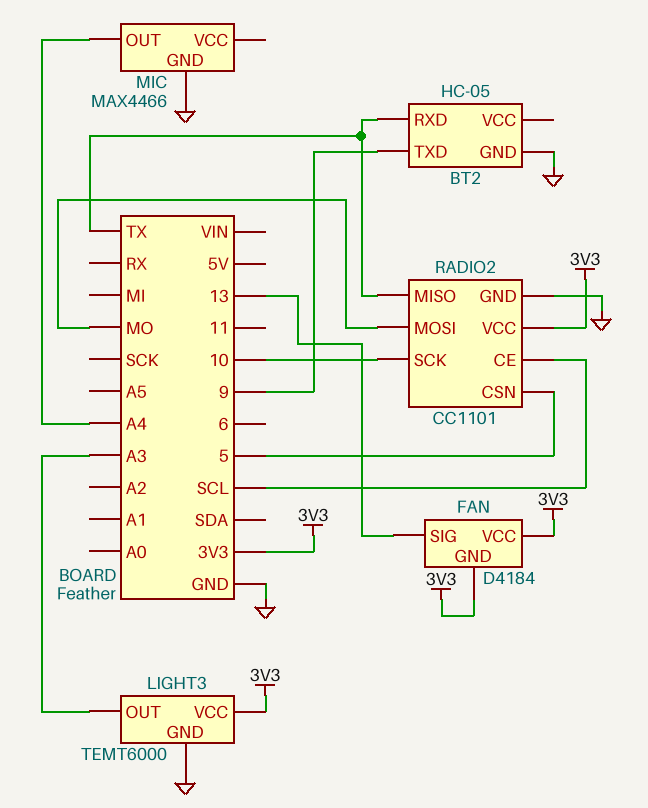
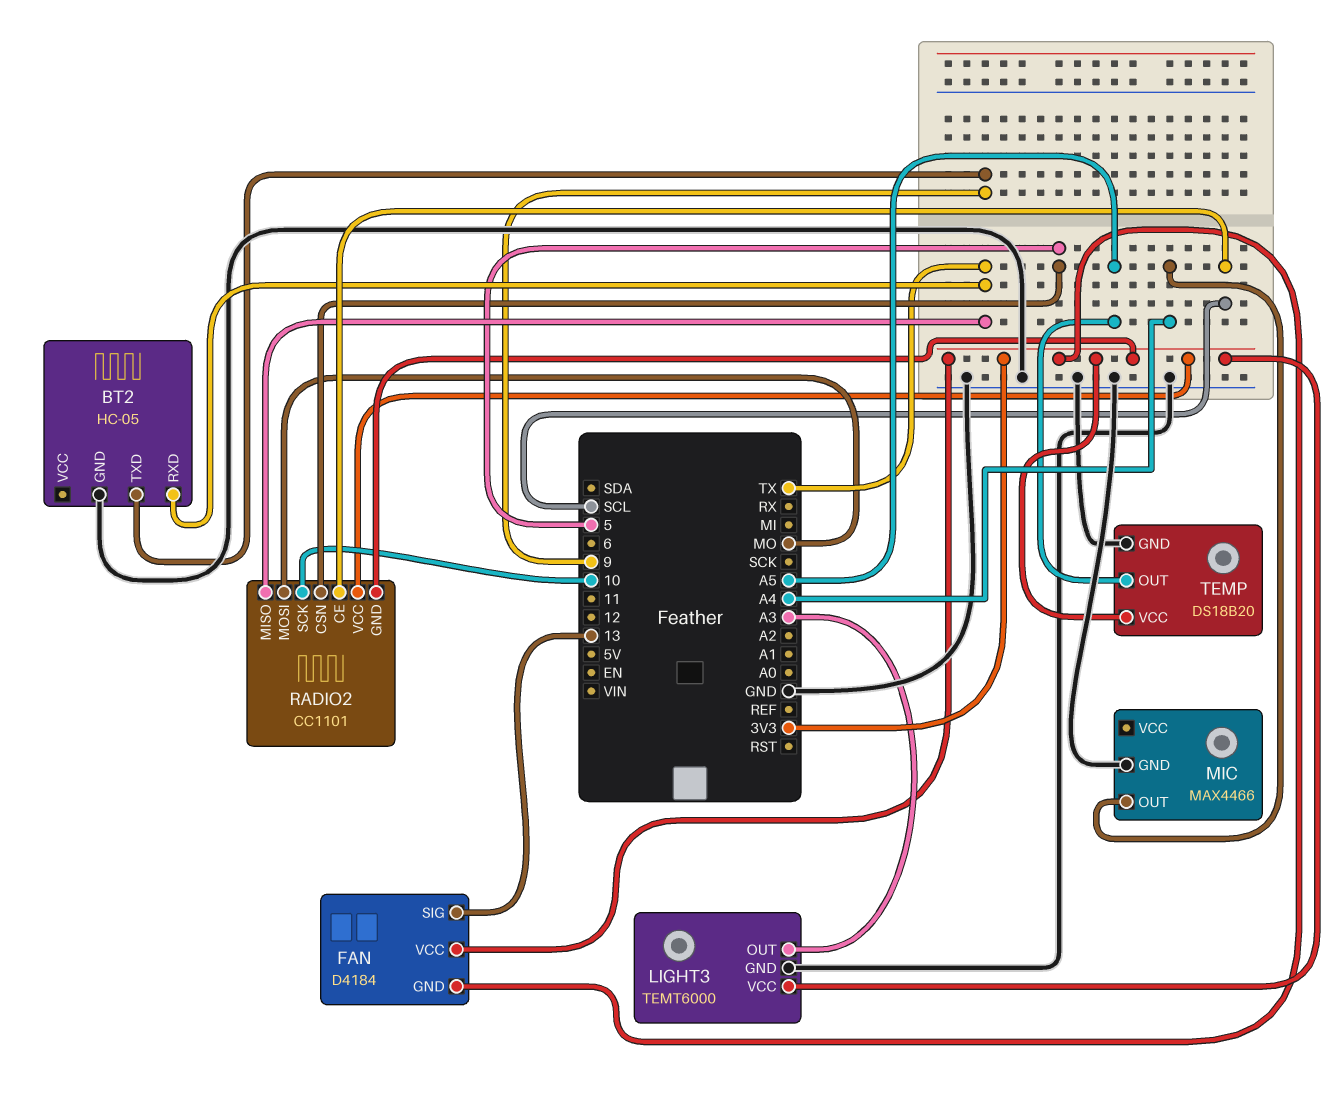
RADIO2 pin GND: GND -> 3V3
TEMP: none -> DS18B20
TEMP pin GND: none -> GND
TEMP pin OUT: none -> A5
TEMP pin VCC: none -> 3V3

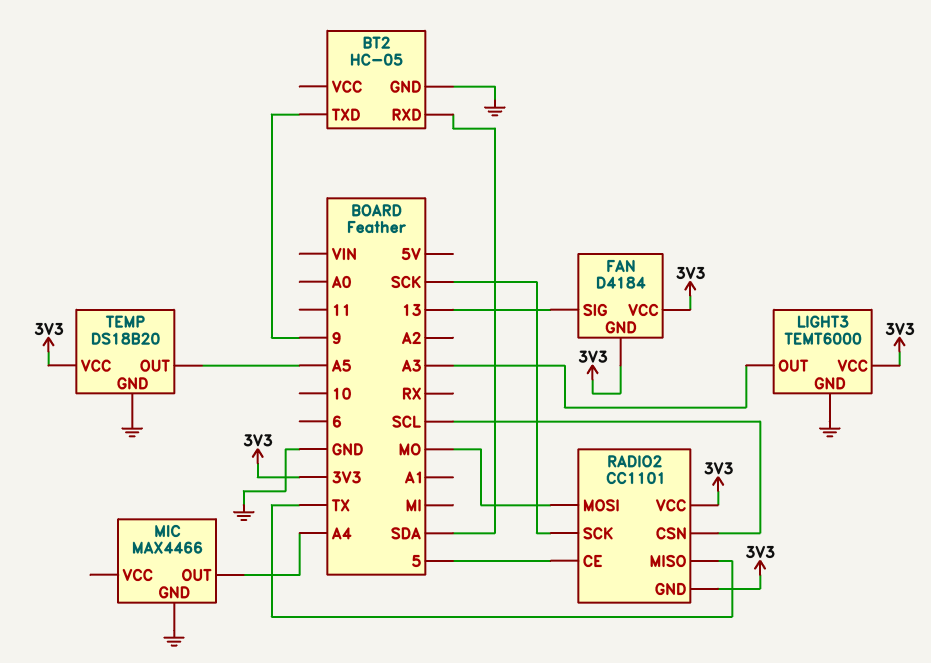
BT2 pin RXD: TX -> SDA
RADIO2 pin CE: SCL -> 5
RADIO2 pin CSN: 5 -> SCL
RADIO2 pin SCK: 10 -> SCK

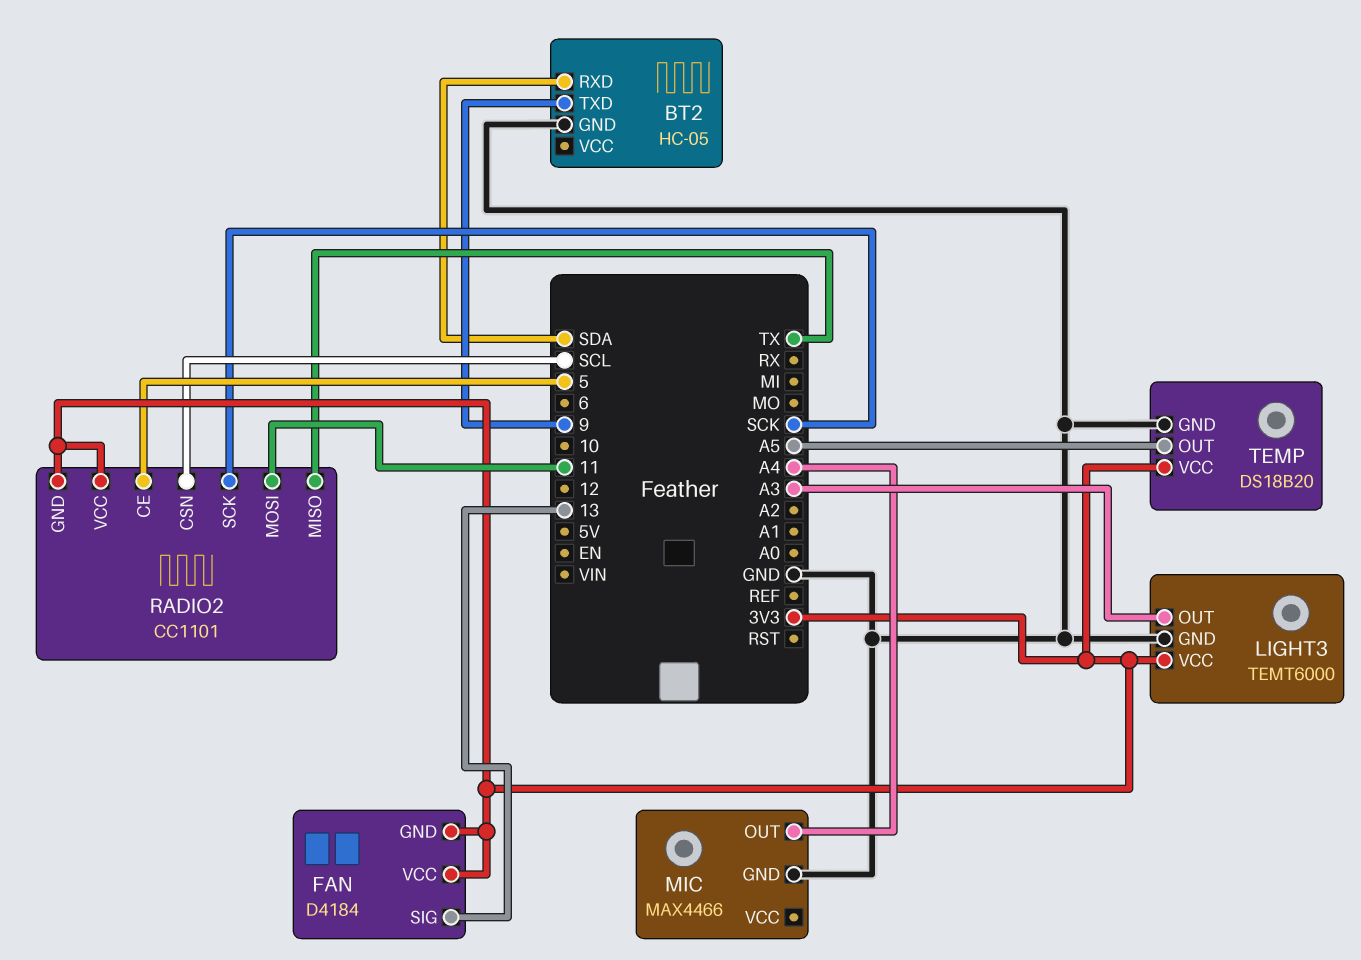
RADIO2 pin MOSI: MO -> 11

